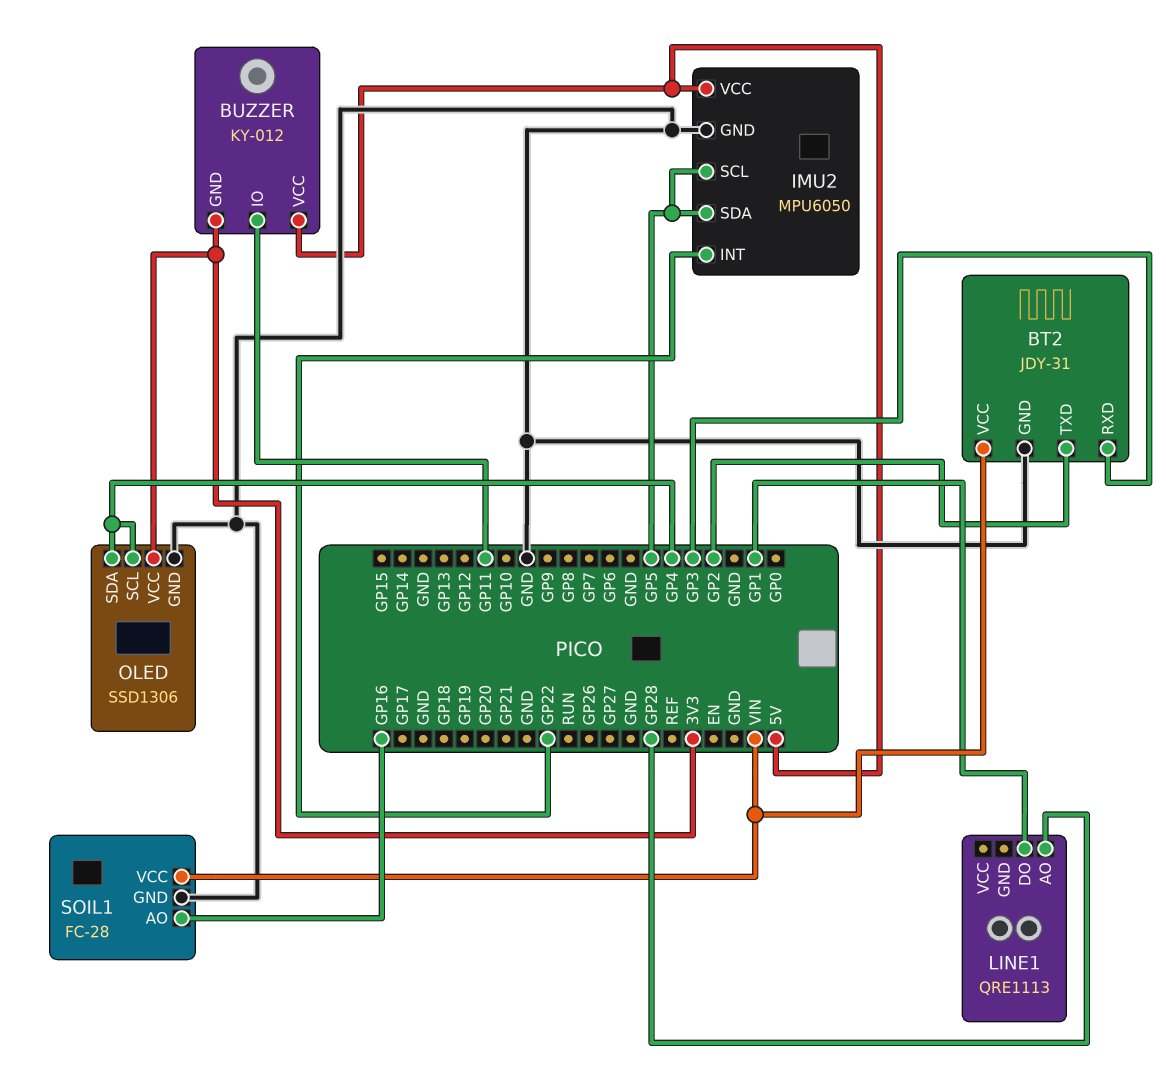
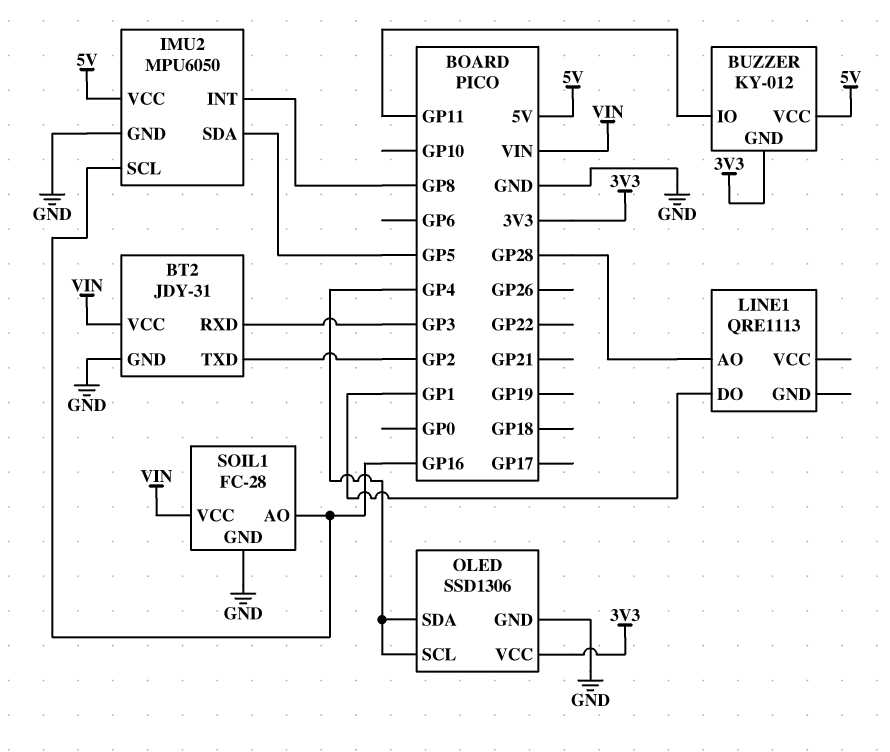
IMU2 pin INT: GP22 -> GP8
IMU2 pin SCL: GP5 -> GP16

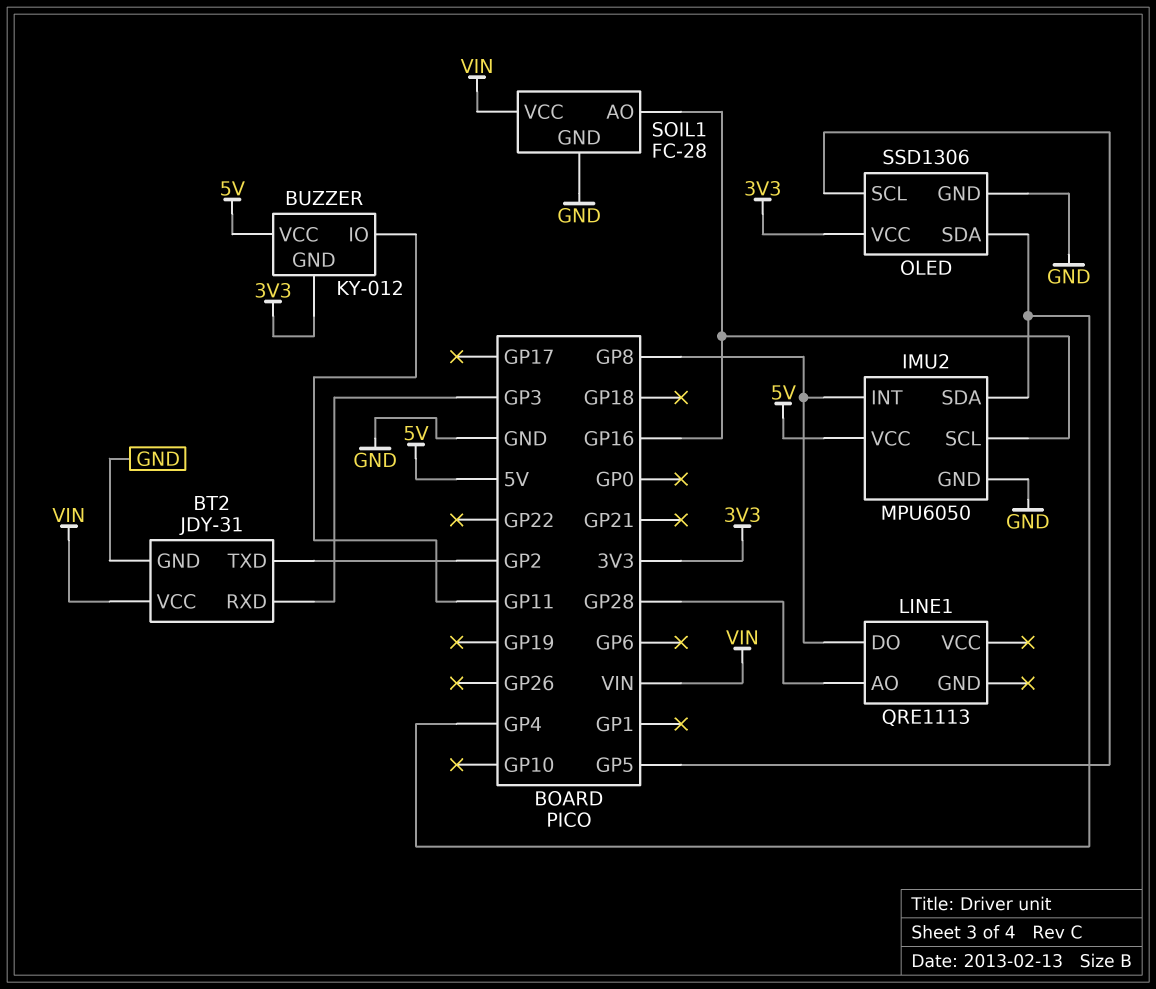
IMU2 pin SDA: GP5 -> GP4
LINE1 pin DO: GP1 -> GP8
OLED pin SCL: GP4 -> GP5

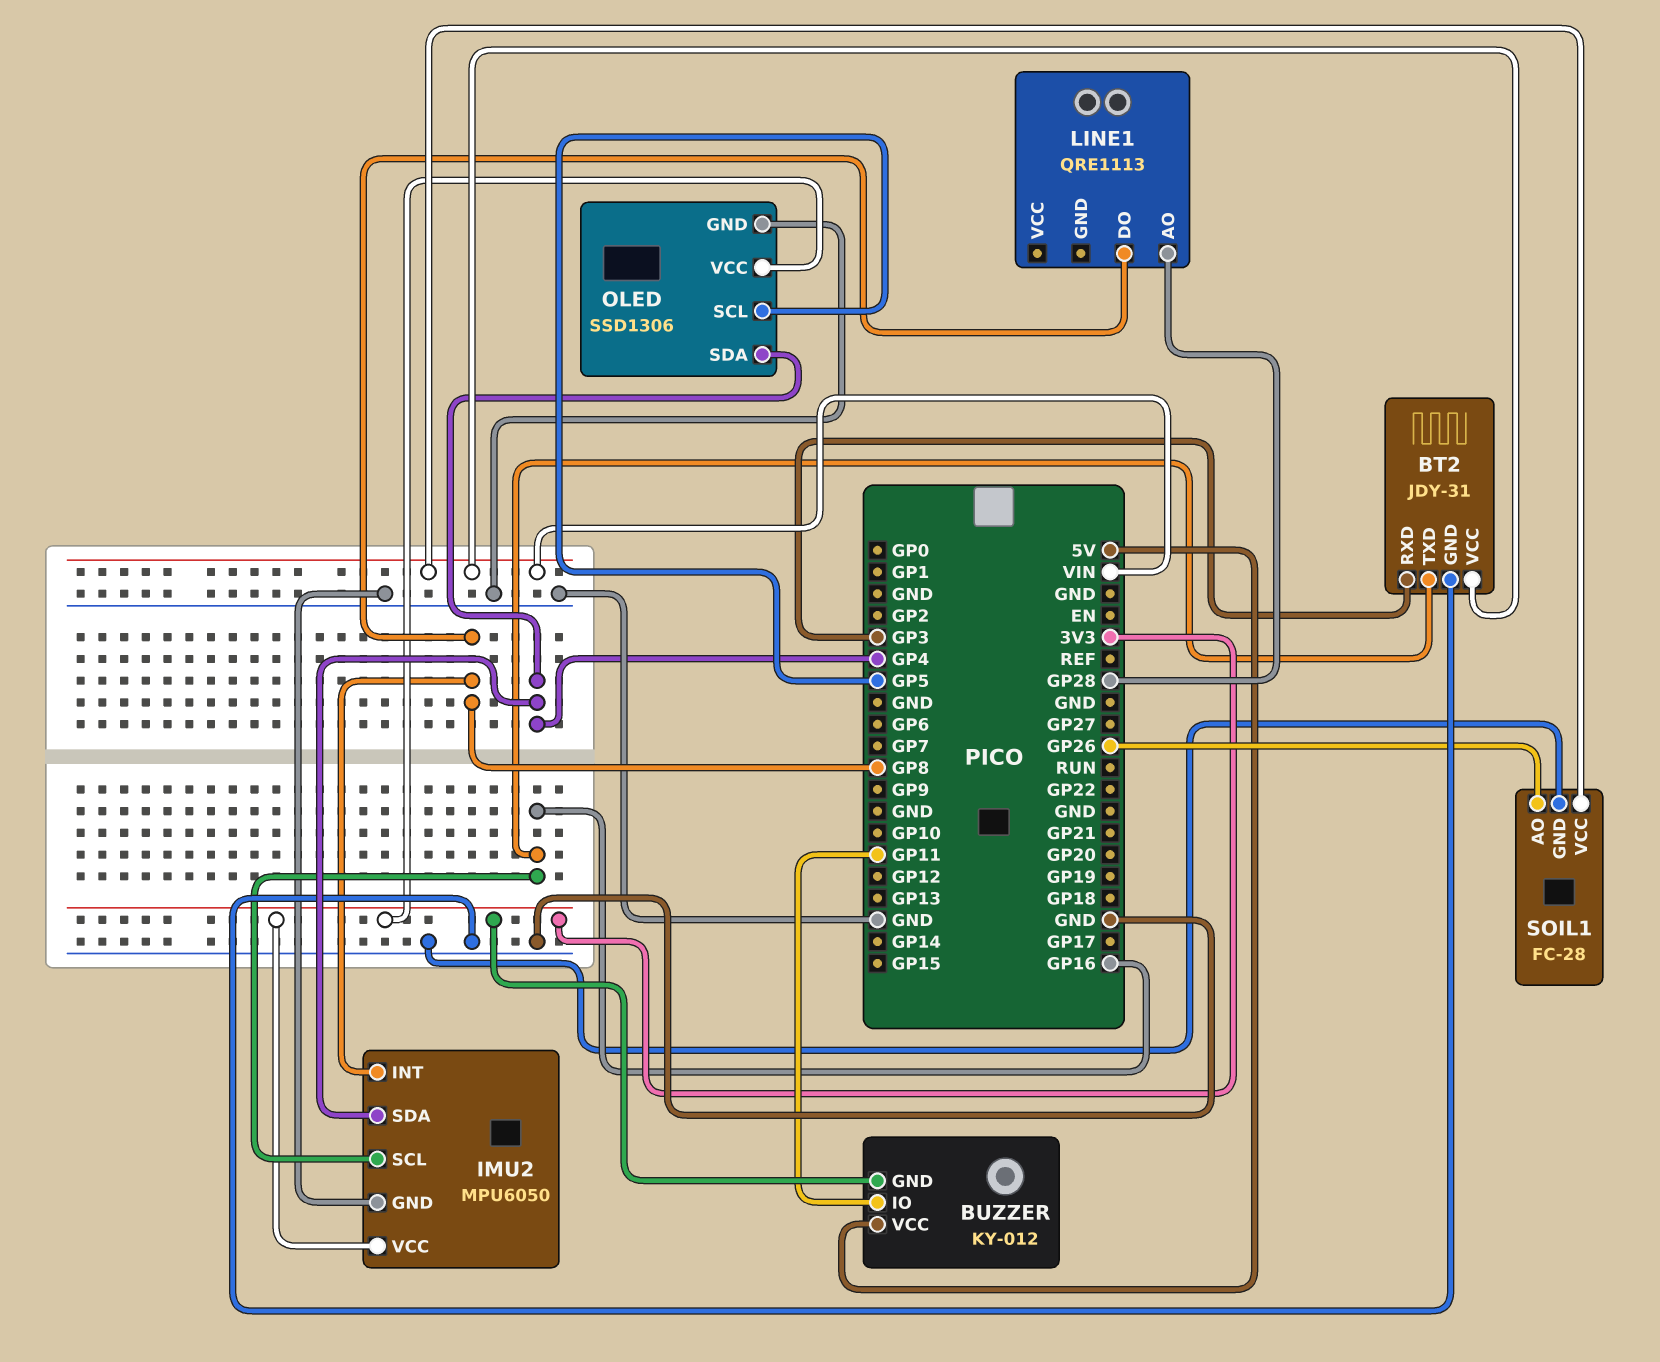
BT2 pin TXD: GP2 -> GP16
IMU2 pin VCC: 5V -> 3V3
SOIL1 pin AO: GP16 -> GP26

